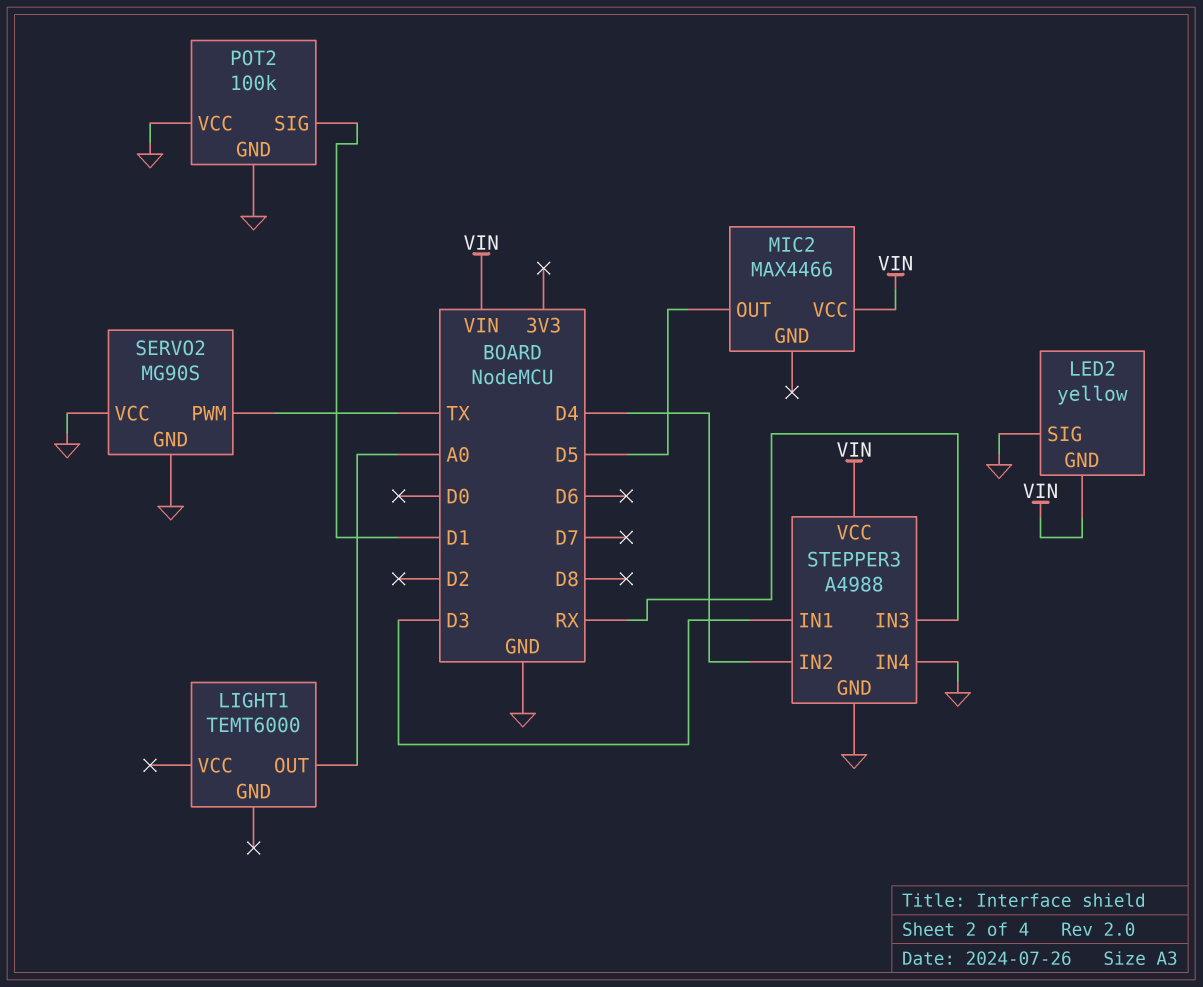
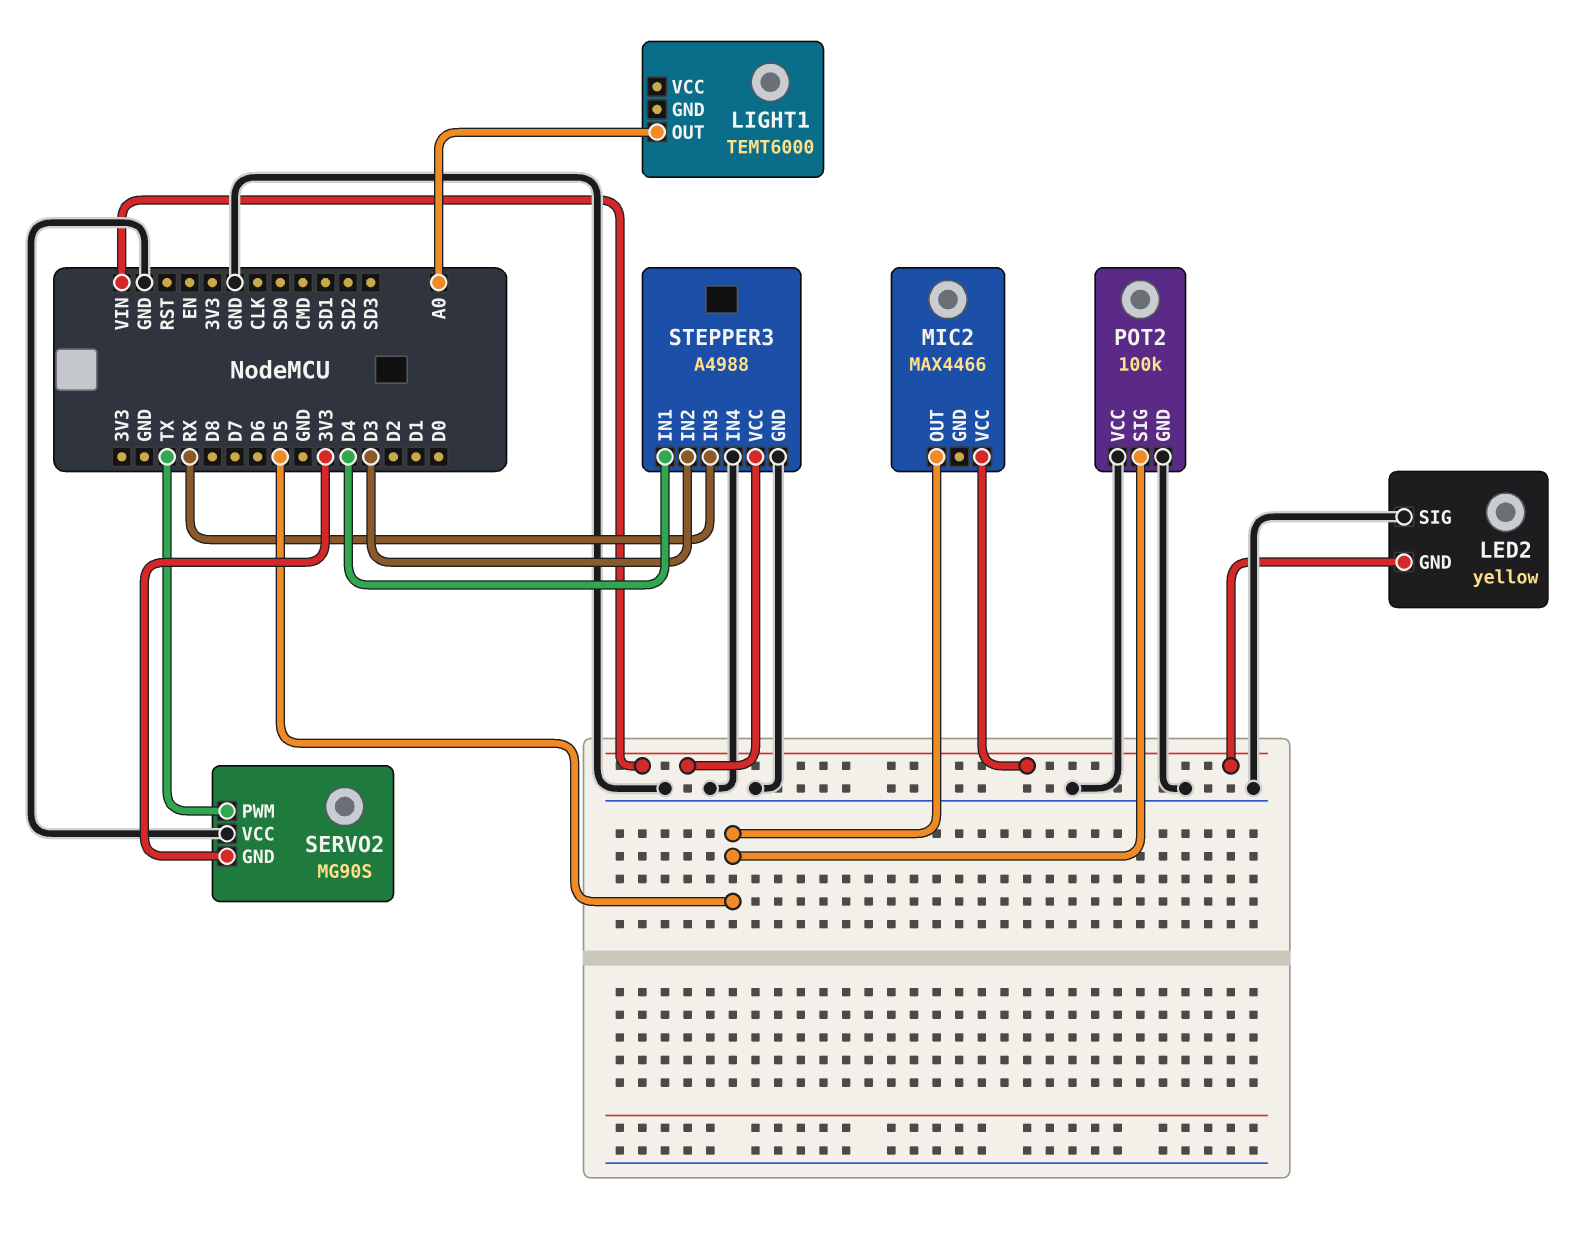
POT2 pin SIG: D1 -> D5
SERVO2 pin GND: GND -> 3V3
STEPPER3 pin IN1: D3 -> D4
STEPPER3 pin IN2: D4 -> D3

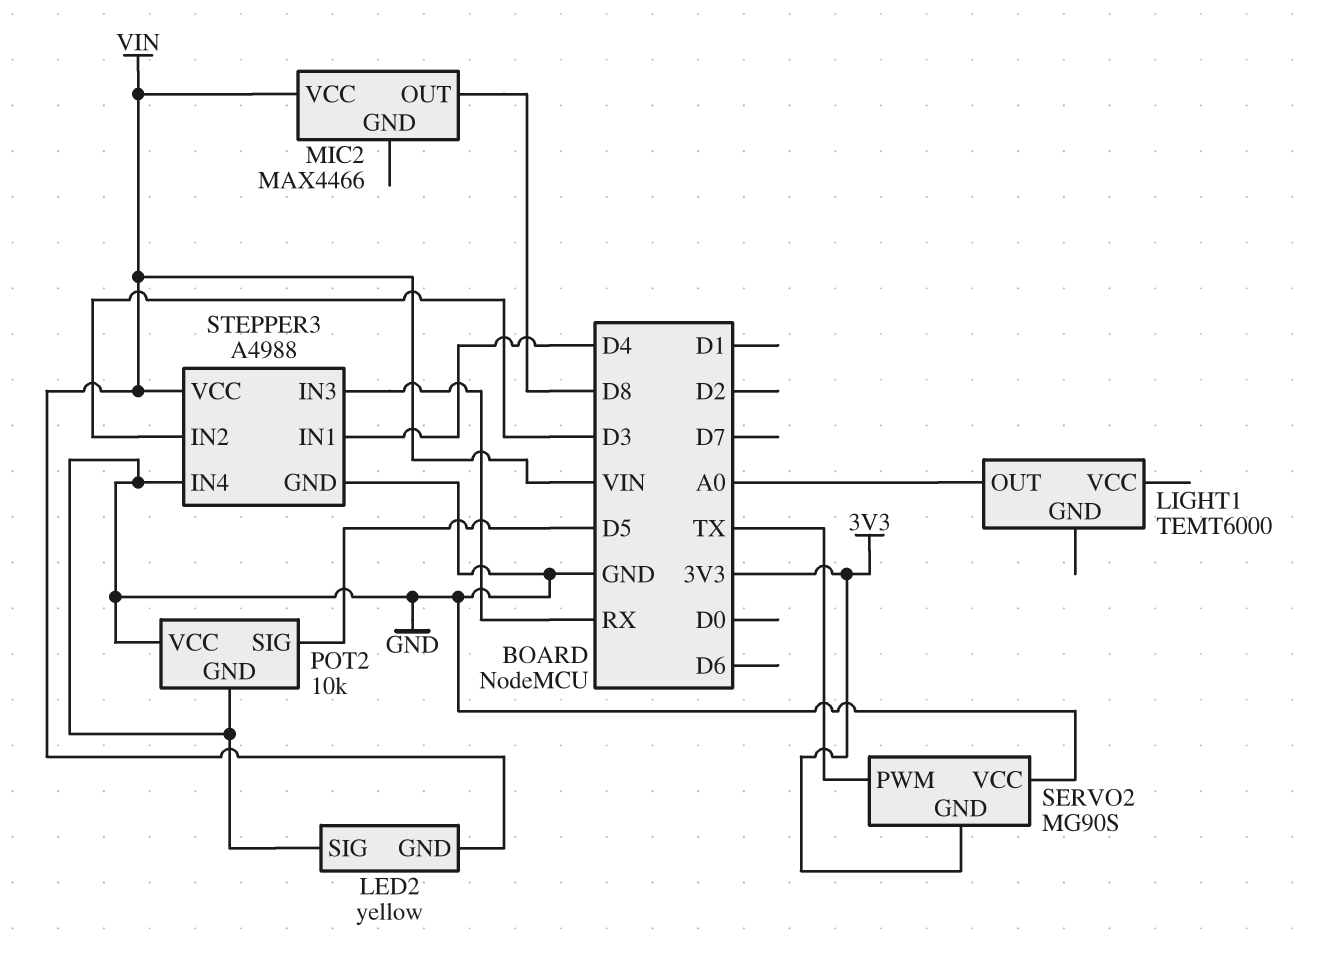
MIC2 pin OUT: D5 -> D8
POT2: 100k -> 10k

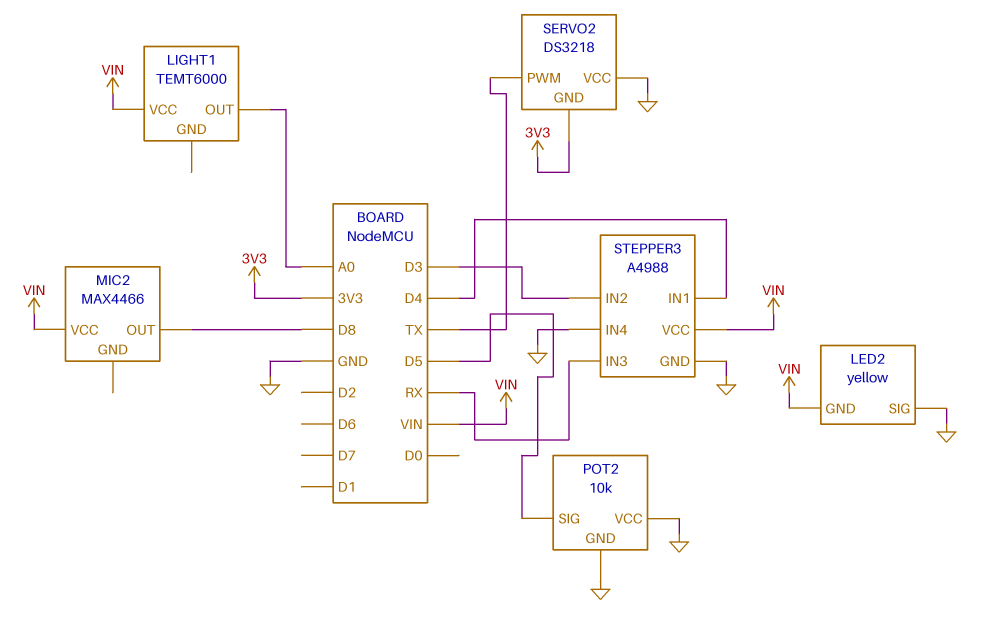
LIGHT1 pin VCC: none -> VIN
SERVO2: MG90S -> DS3218

